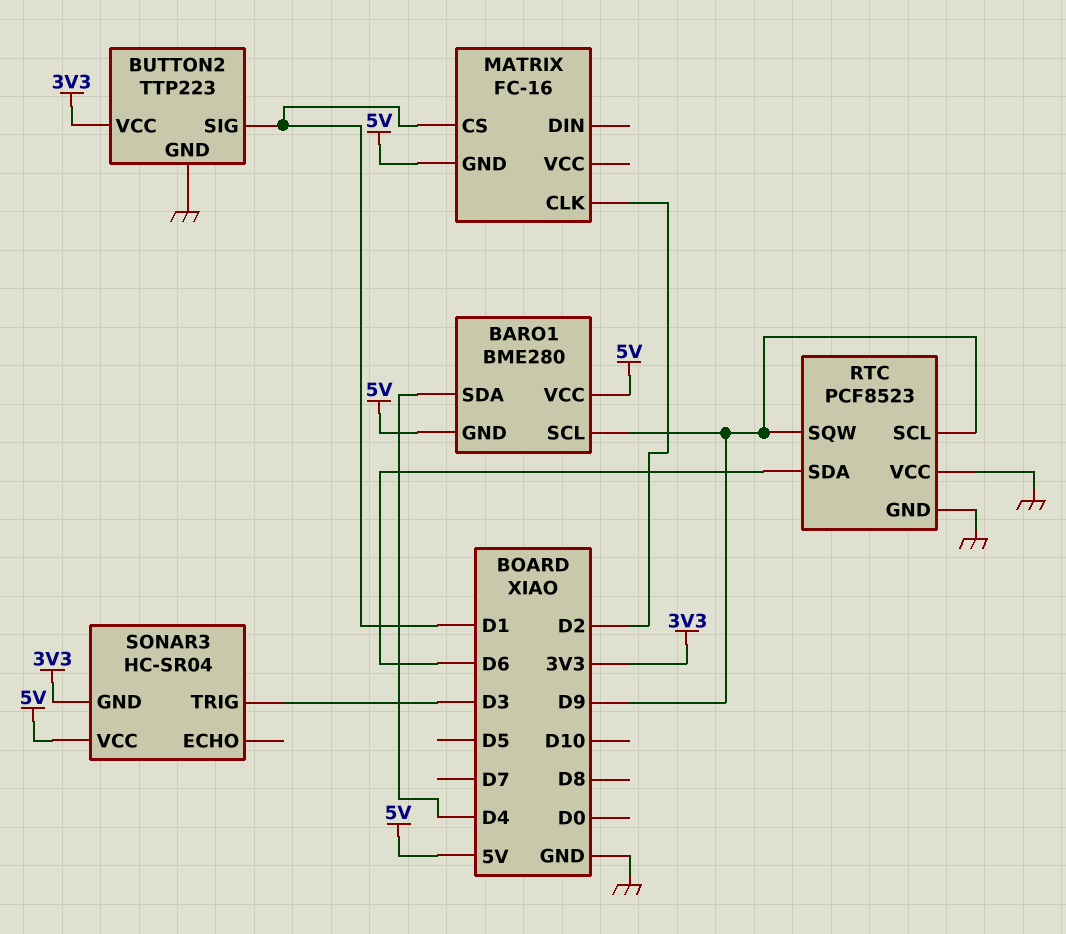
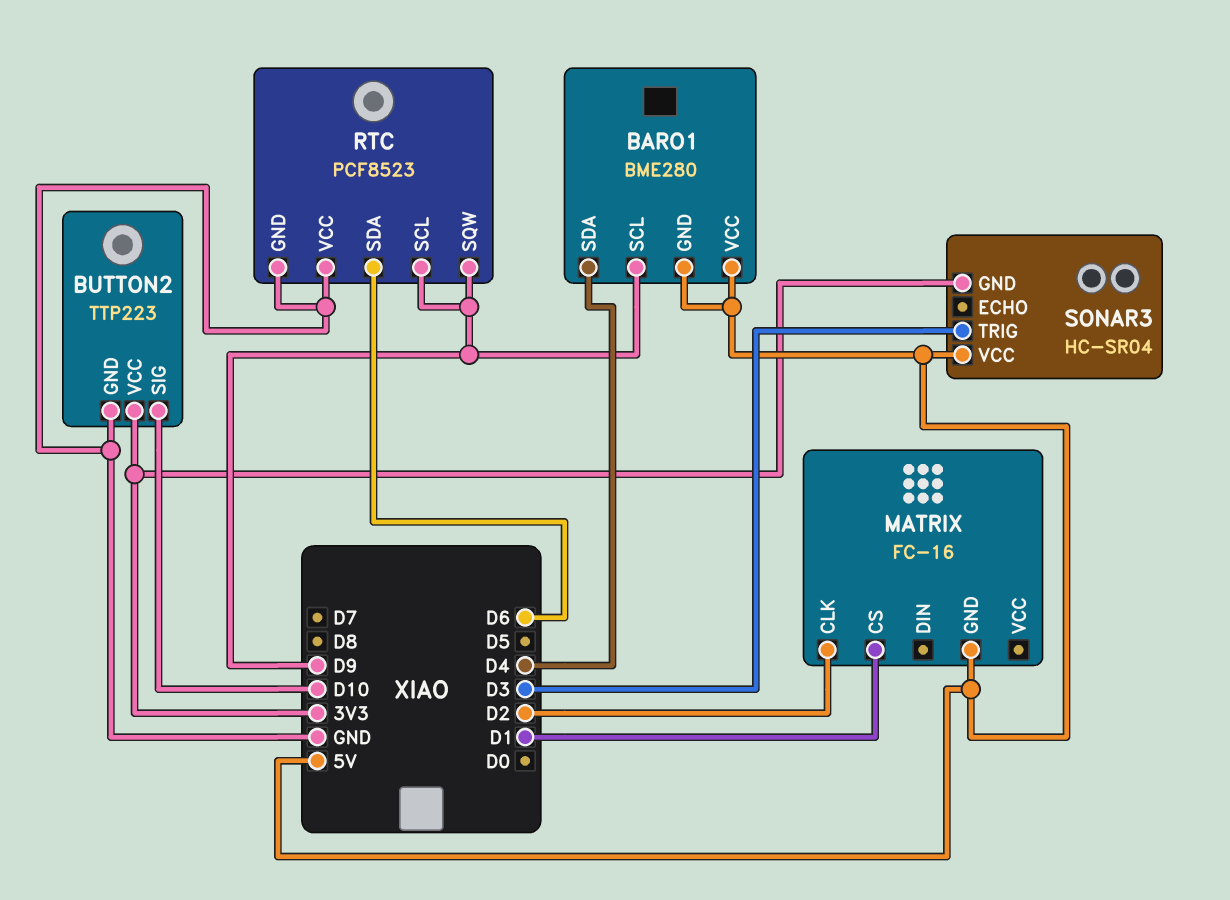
BUTTON2 pin SIG: D1 -> D10

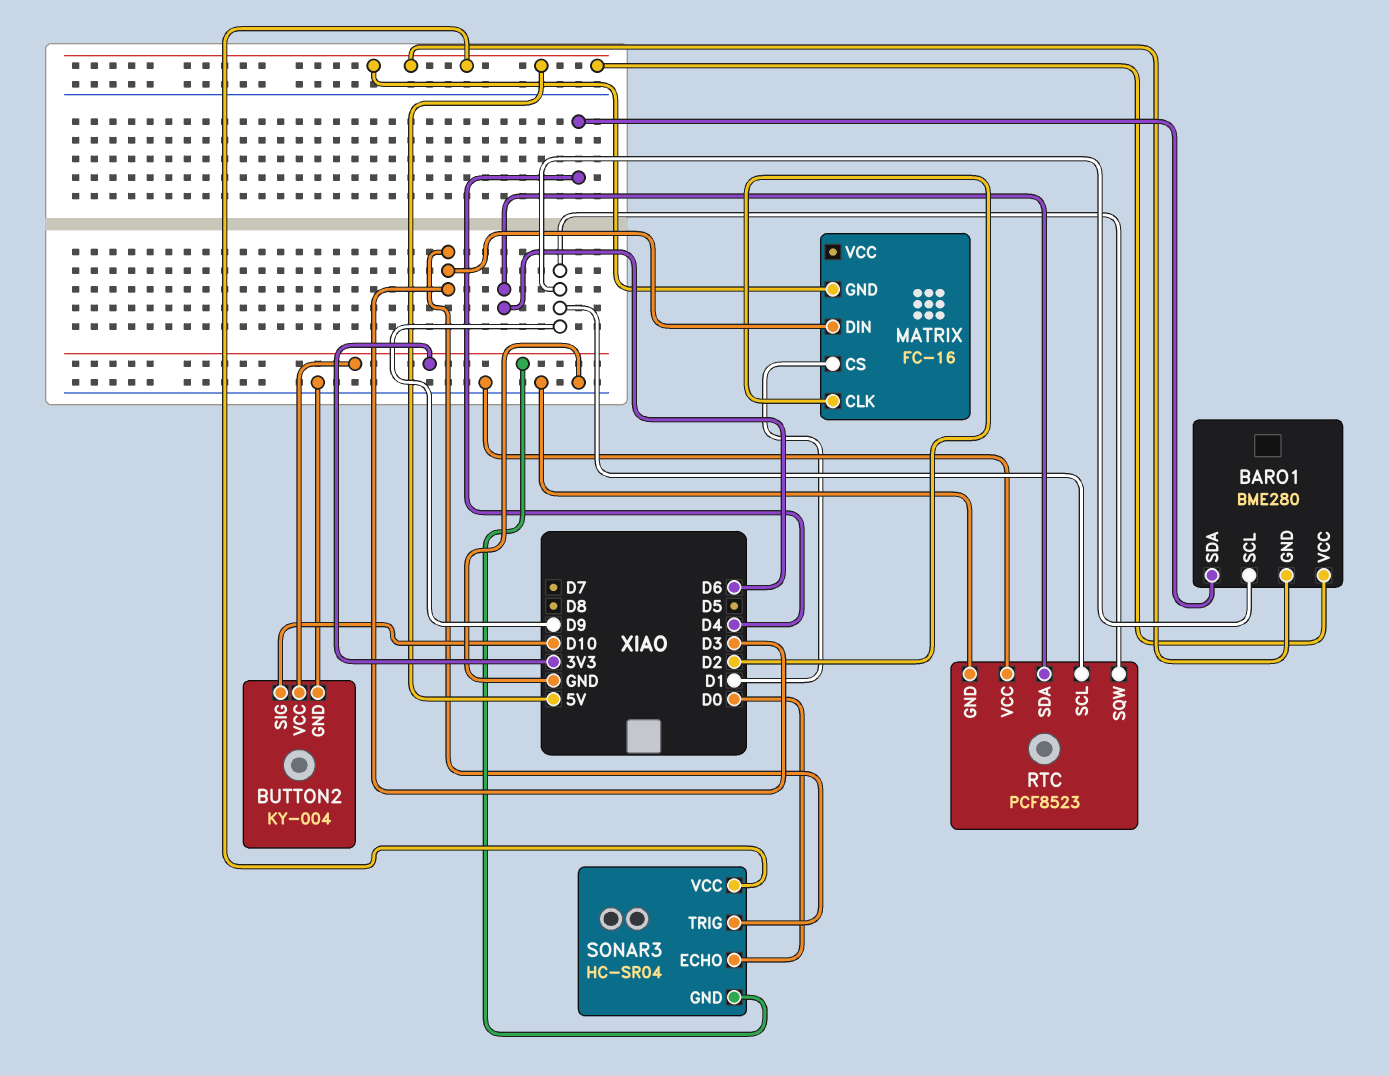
BUTTON2: TTP223 -> KY-004
MATRIX pin DIN: none -> D3
SONAR3 pin ECHO: none -> D0

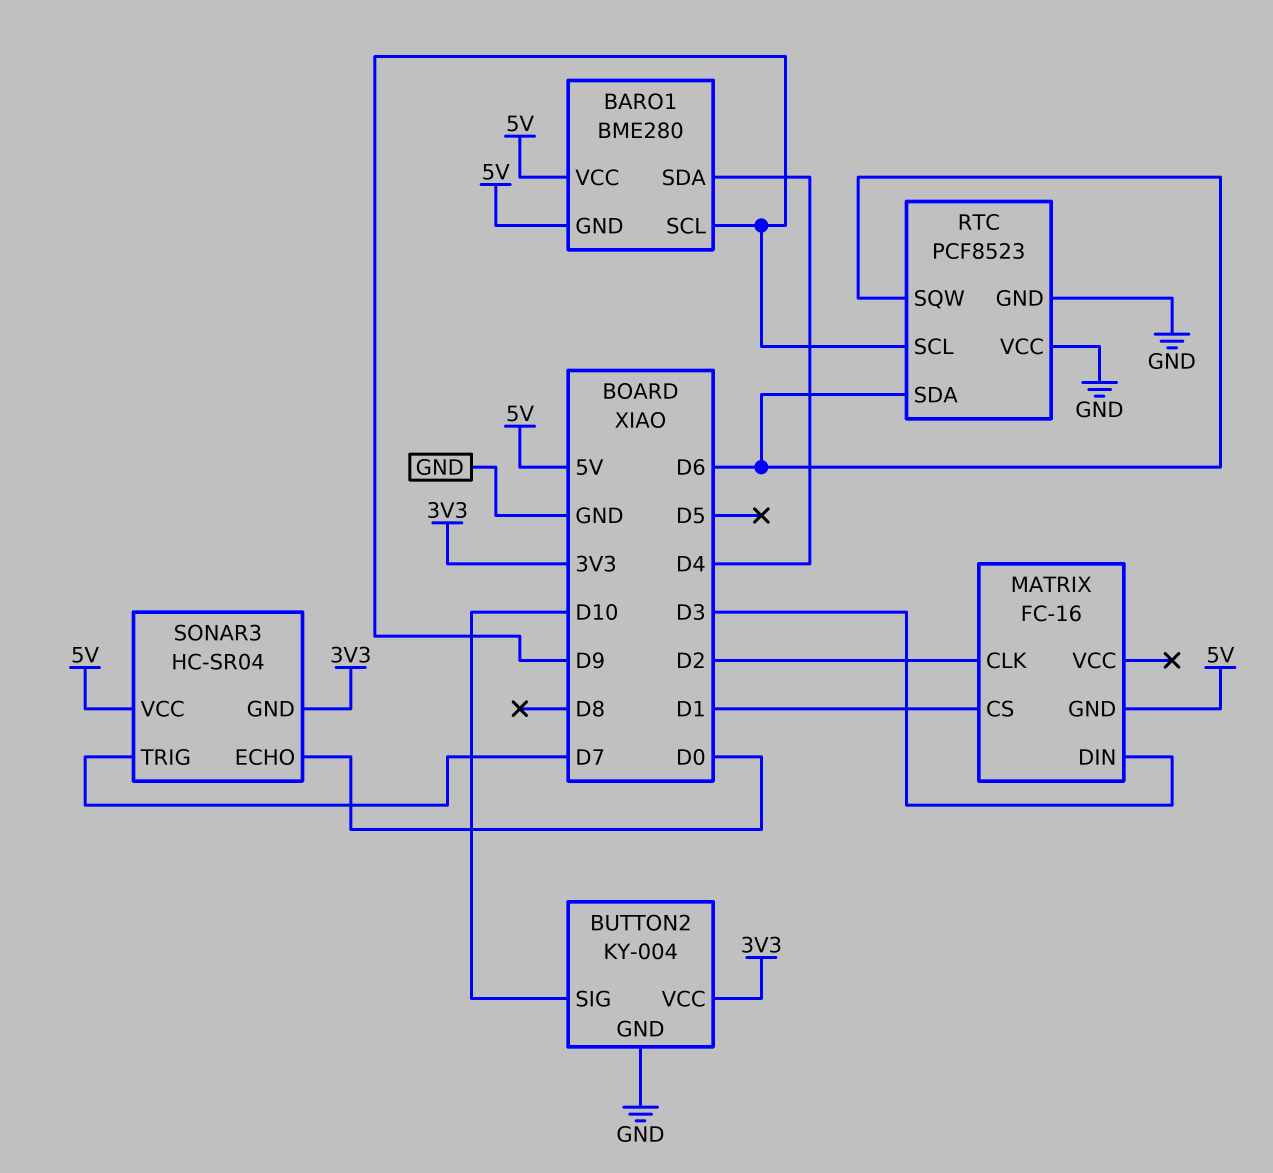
RTC pin SQW: D9 -> D6
SONAR3 pin TRIG: D3 -> D7

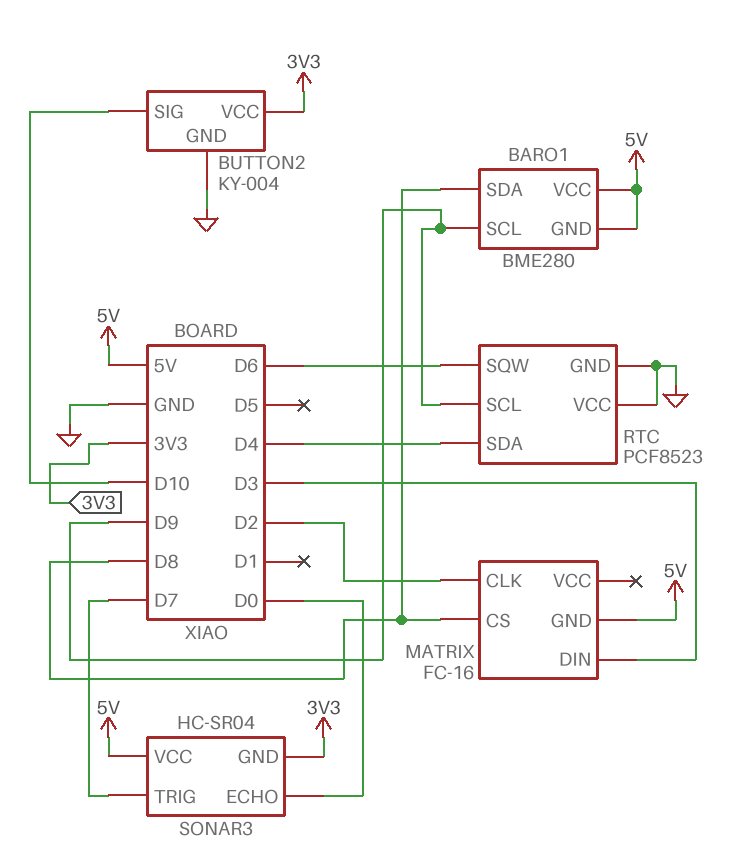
BARO1 pin SDA: D4 -> D8
MATRIX pin CS: D1 -> D8
RTC pin SDA: D6 -> D4

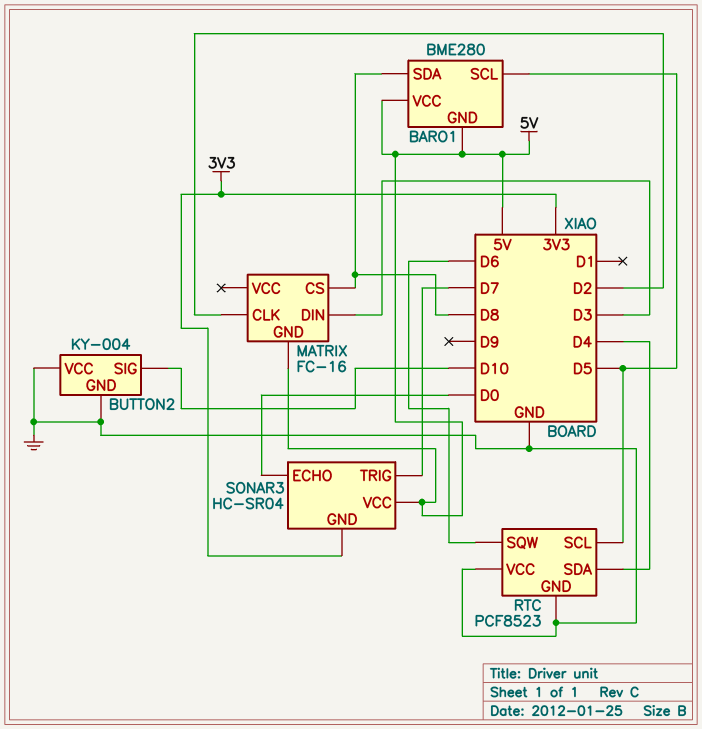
BARO1 pin SCL: D9 -> D5
BUTTON2 pin VCC: 3V3 -> GND
RTC pin SCL: D9 -> D5

